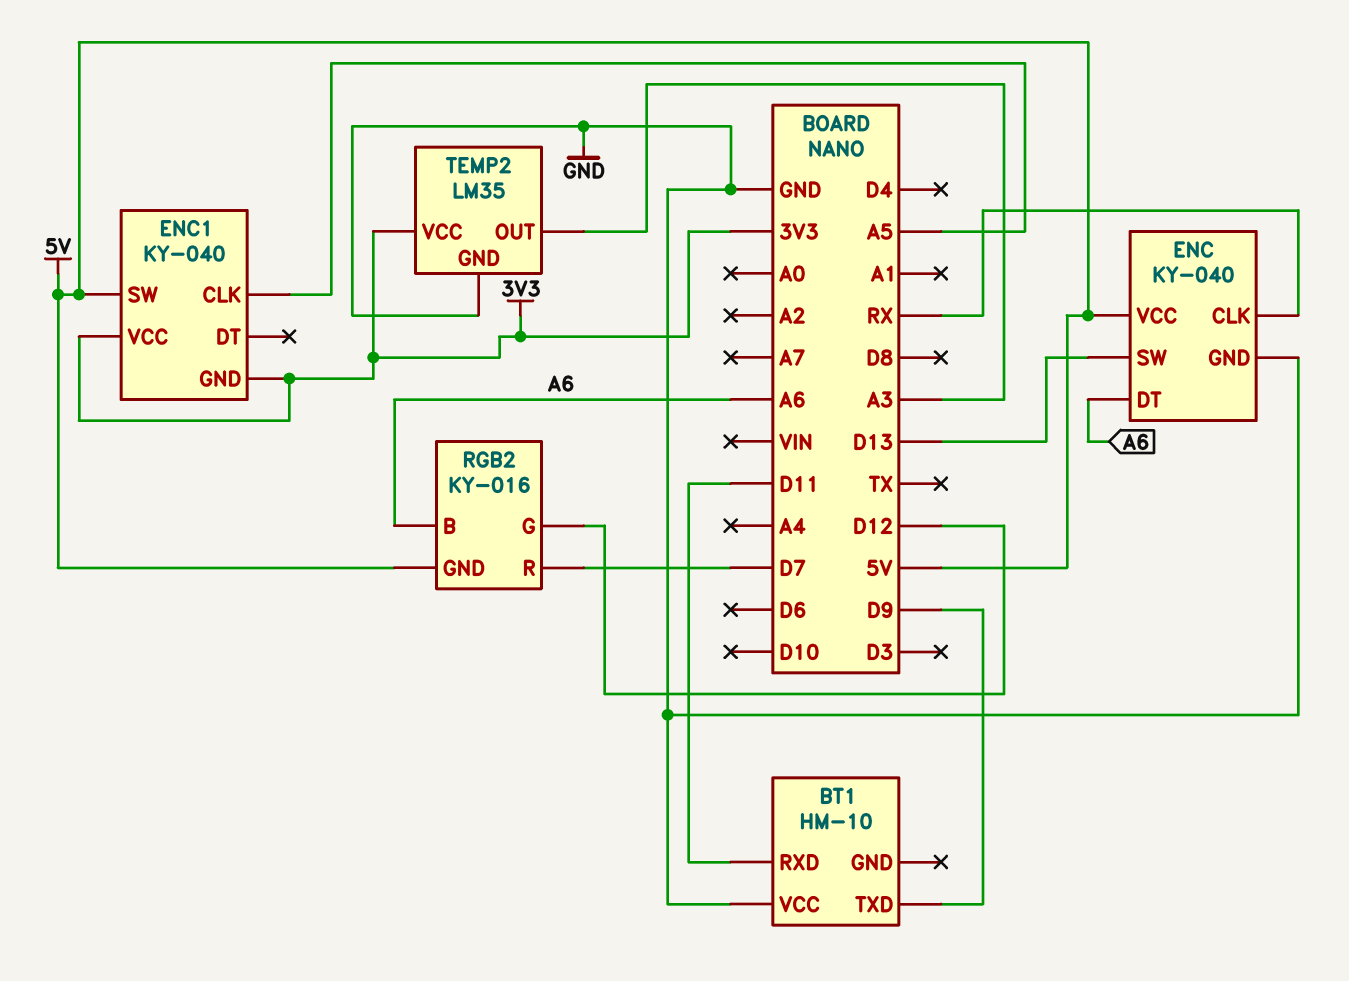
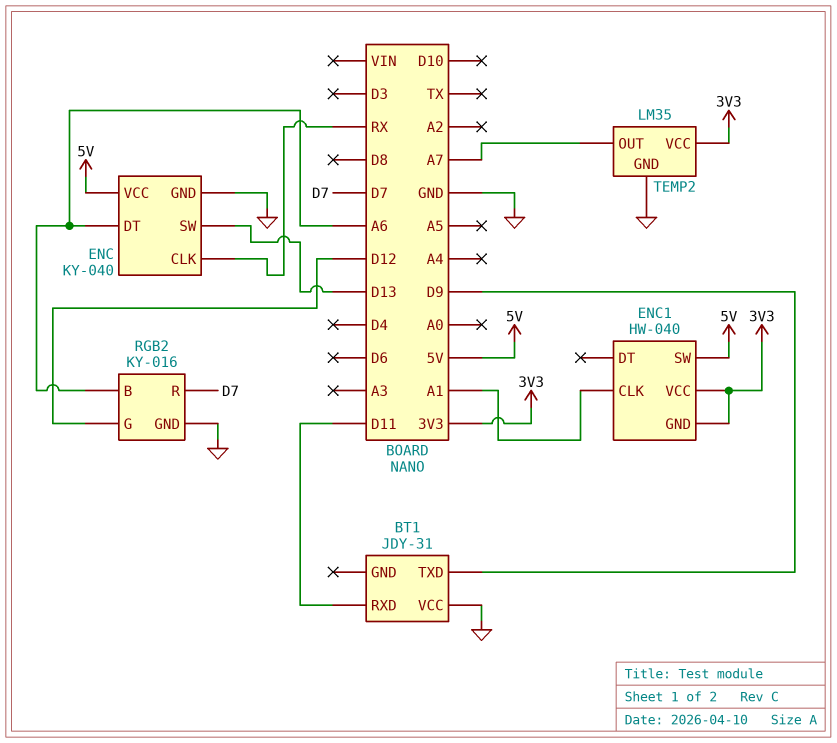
BT1: HM-10 -> JDY-31
ENC1: KY-040 -> HW-040
ENC1 pin CLK: A5 -> A1
RGB2 pin GND: 5V -> GND
TEMP2 pin OUT: A3 -> A7

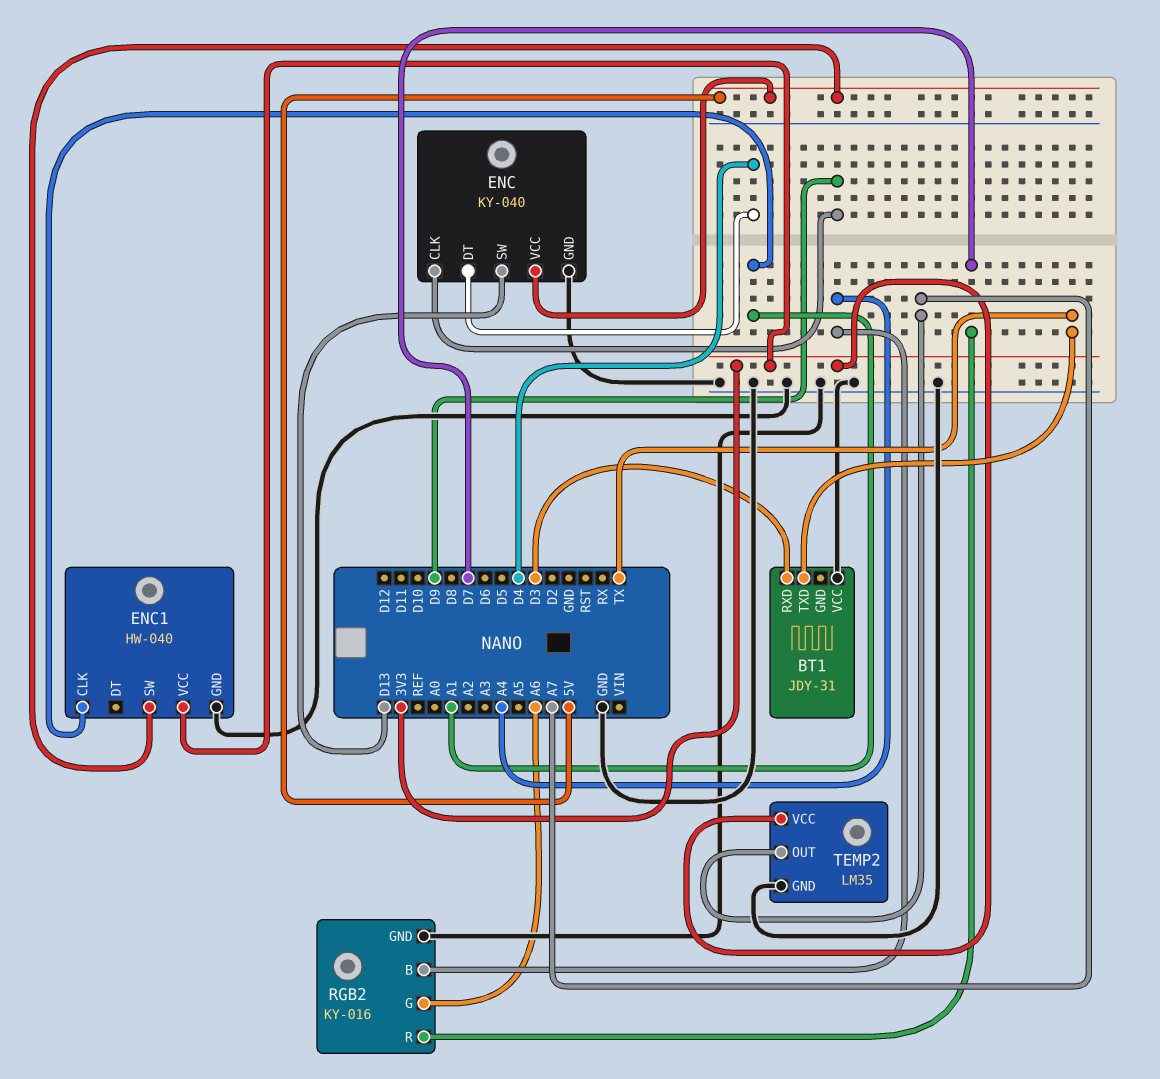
BT1 pin RXD: D11 -> D3
BT1 pin TXD: D9 -> TX
ENC pin CLK: RX -> D9
ENC pin DT: A6 -> D4
ENC1 pin GND: 3V3 -> GND
RGB2 pin B: A6 -> A4
RGB2 pin G: D12 -> A6

